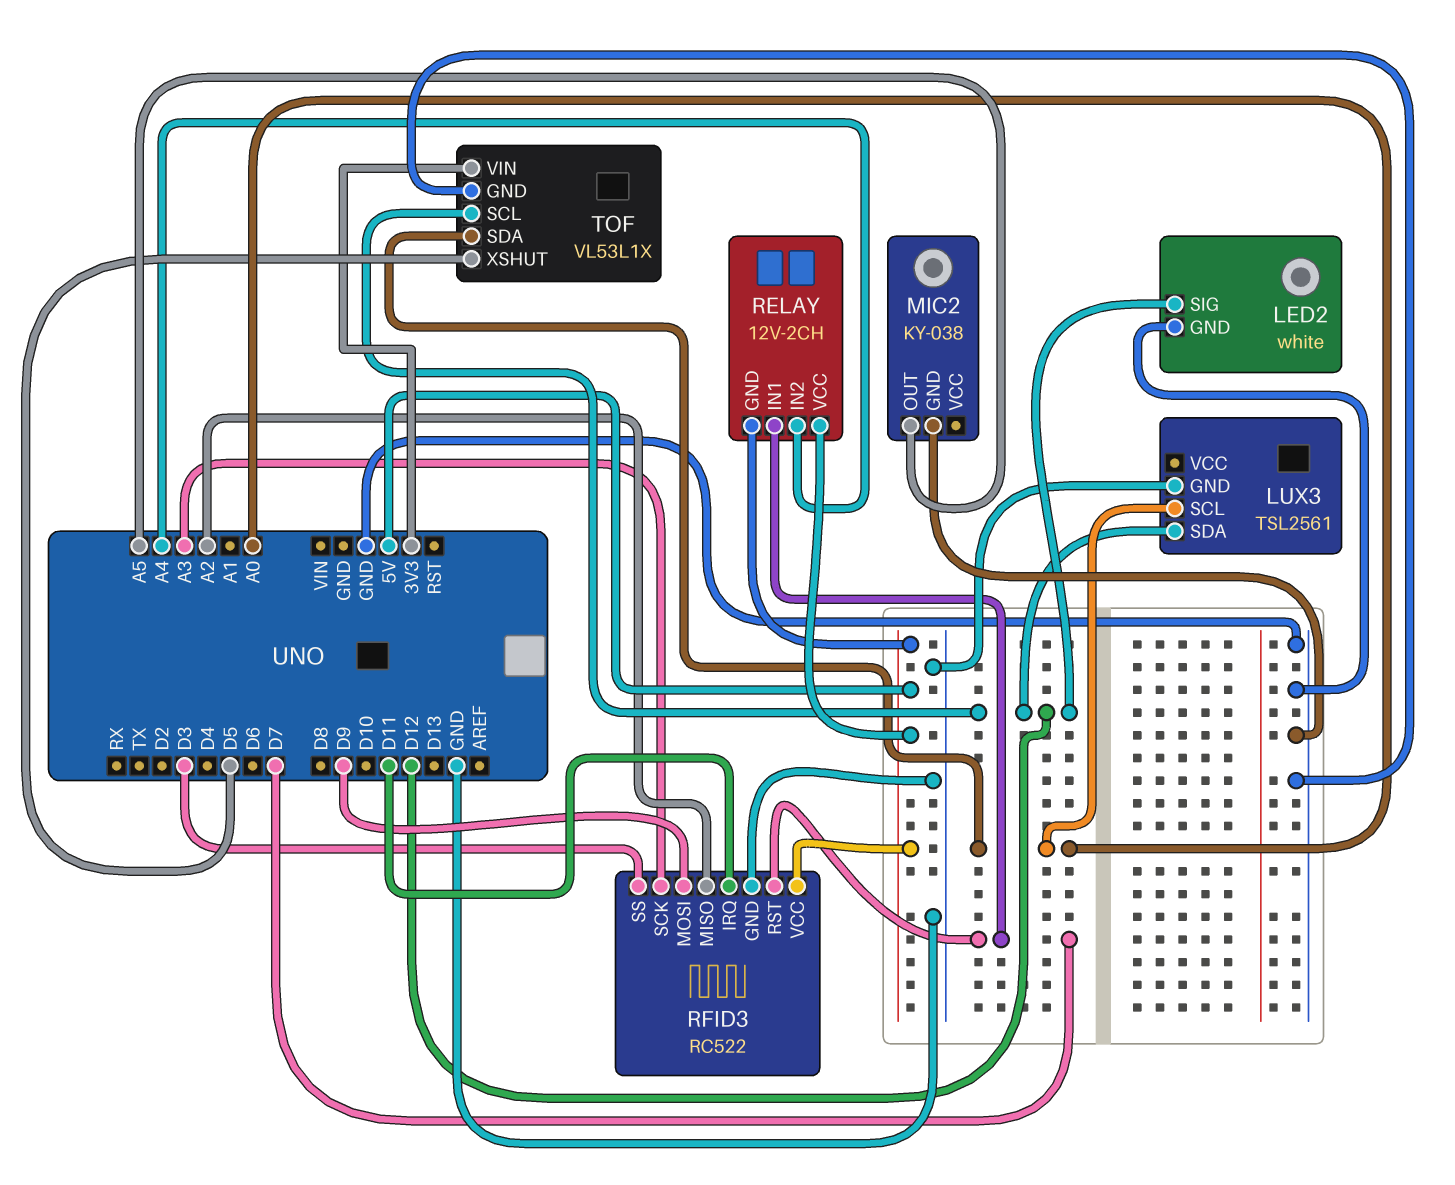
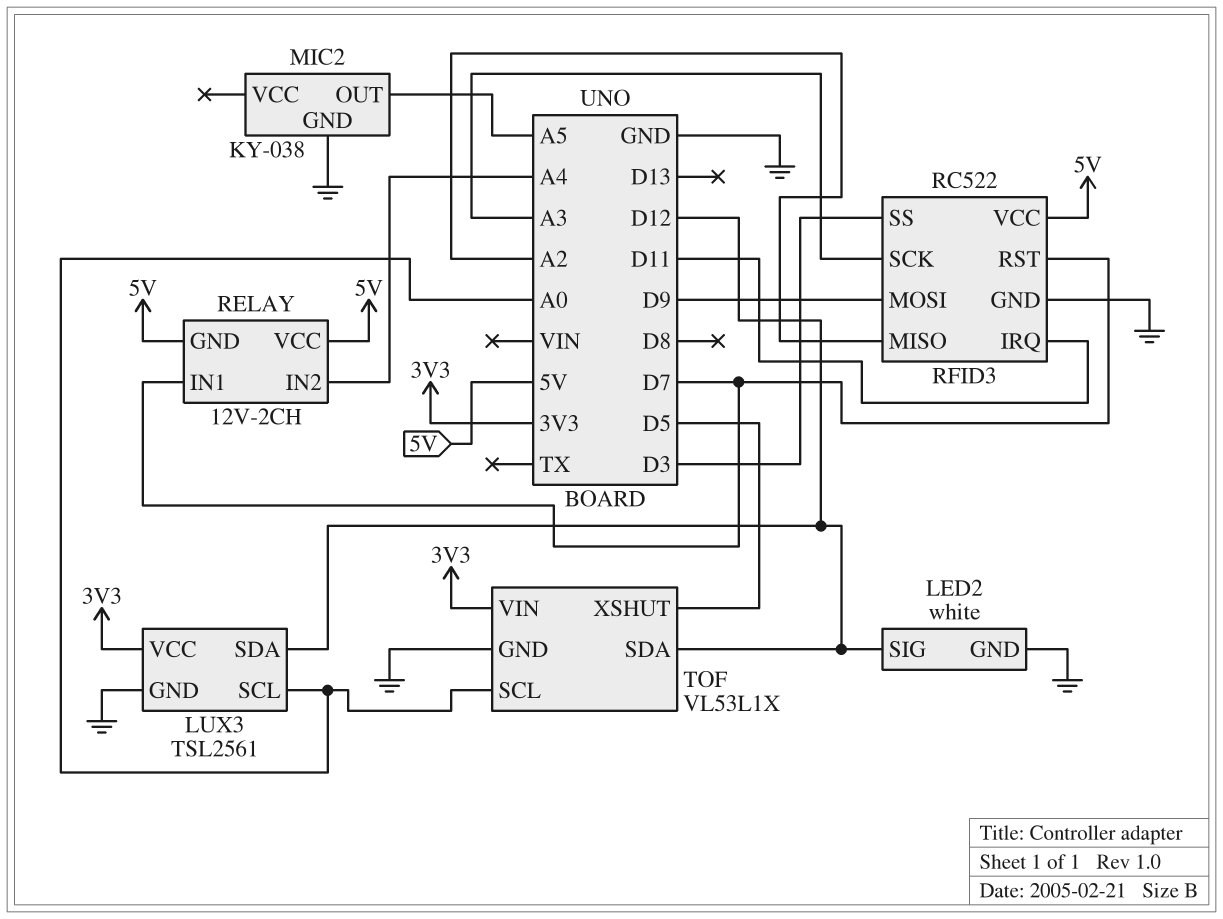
LUX3 pin VCC: none -> 3V3
TOF pin SCL: D12 -> A0
TOF pin SDA: A0 -> D12

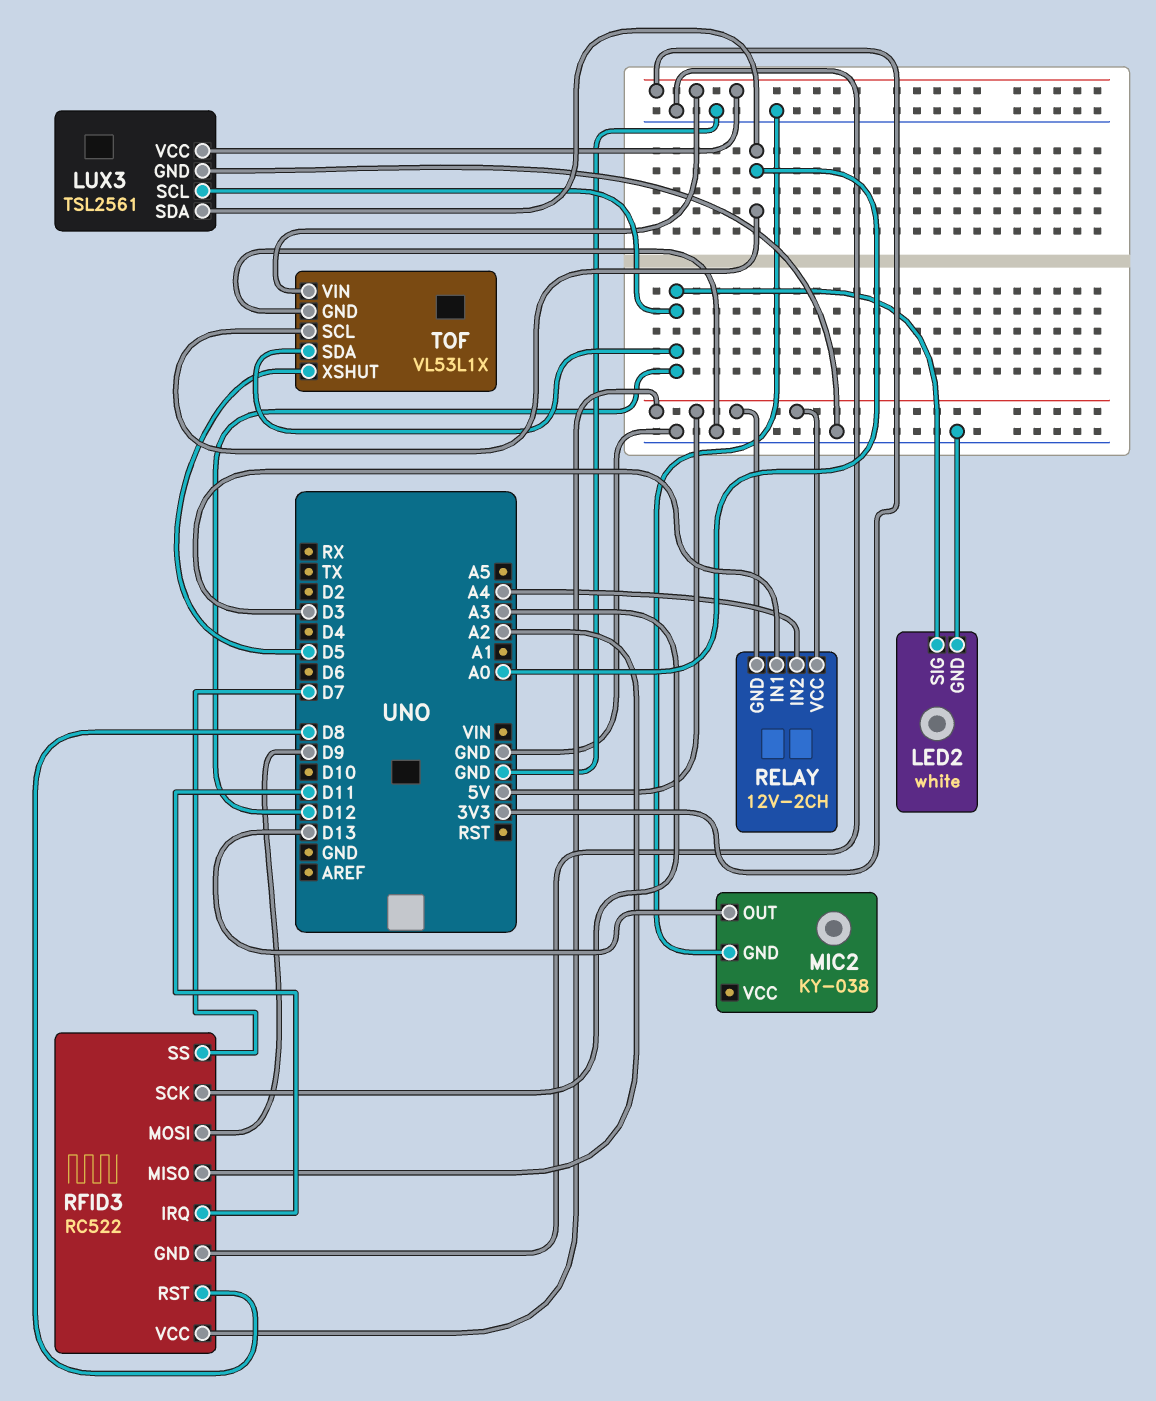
LUX3 pin SCL: A0 -> D12
LUX3 pin SDA: D12 -> A0
MIC2 pin OUT: A5 -> D13
RELAY pin IN1: D7 -> D3
RFID3 pin RST: D7 -> D8
RFID3 pin SS: D3 -> D7

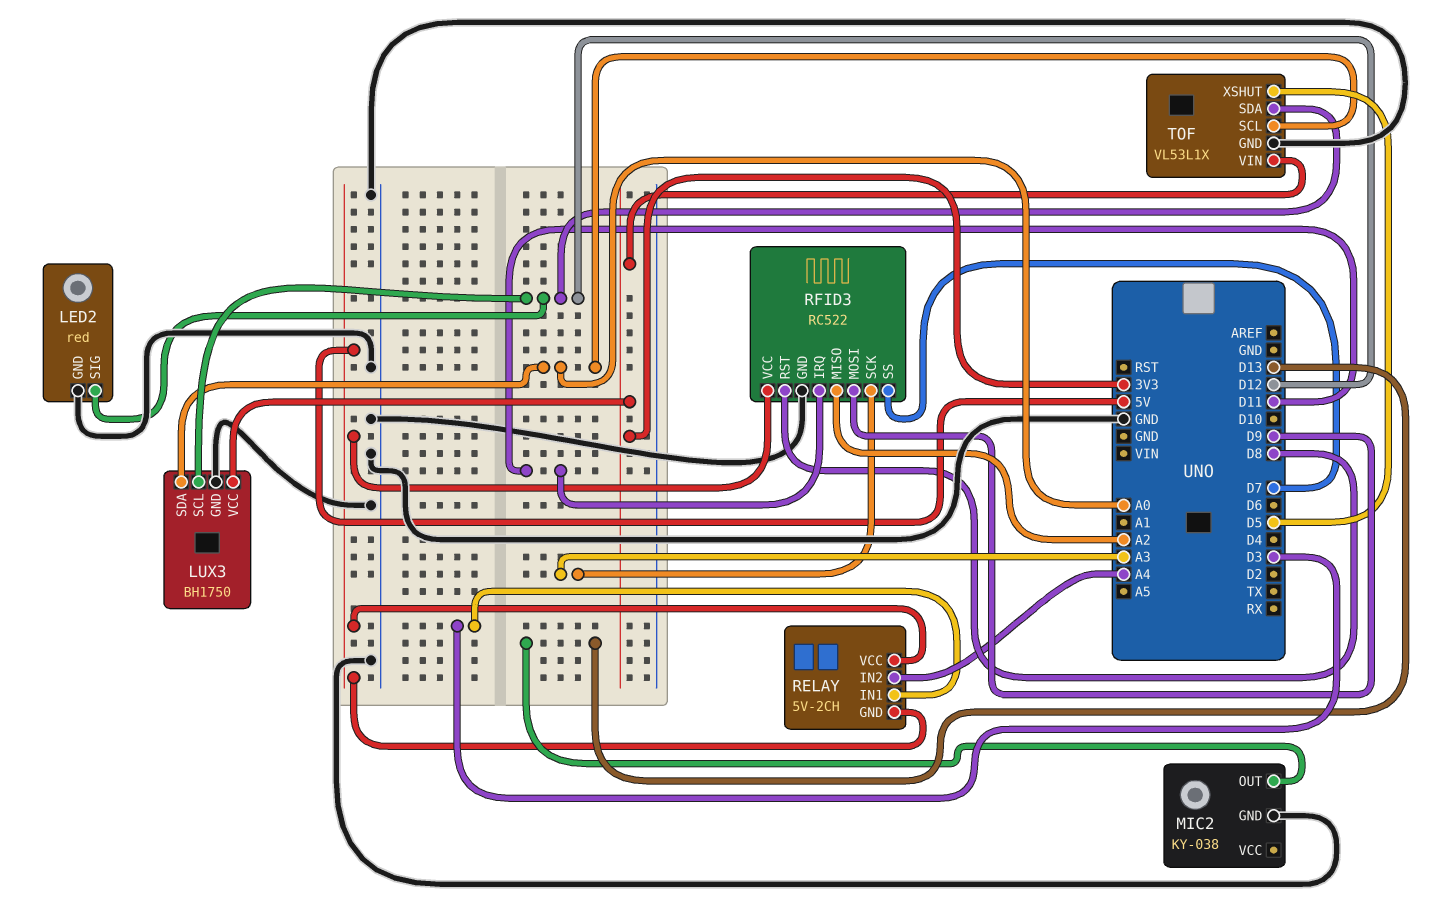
LED2: white -> red
LUX3: TSL2561 -> BH1750
RELAY: 12V-2CH -> 5V-2CH

